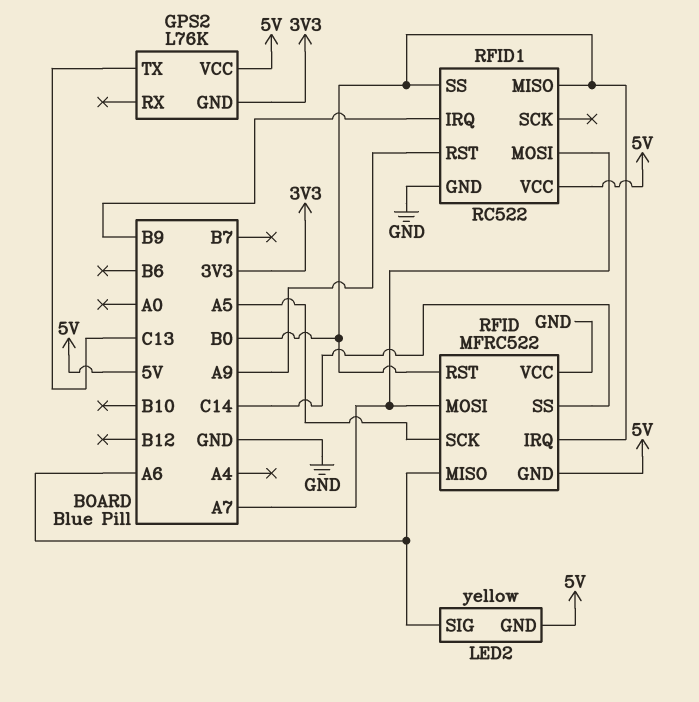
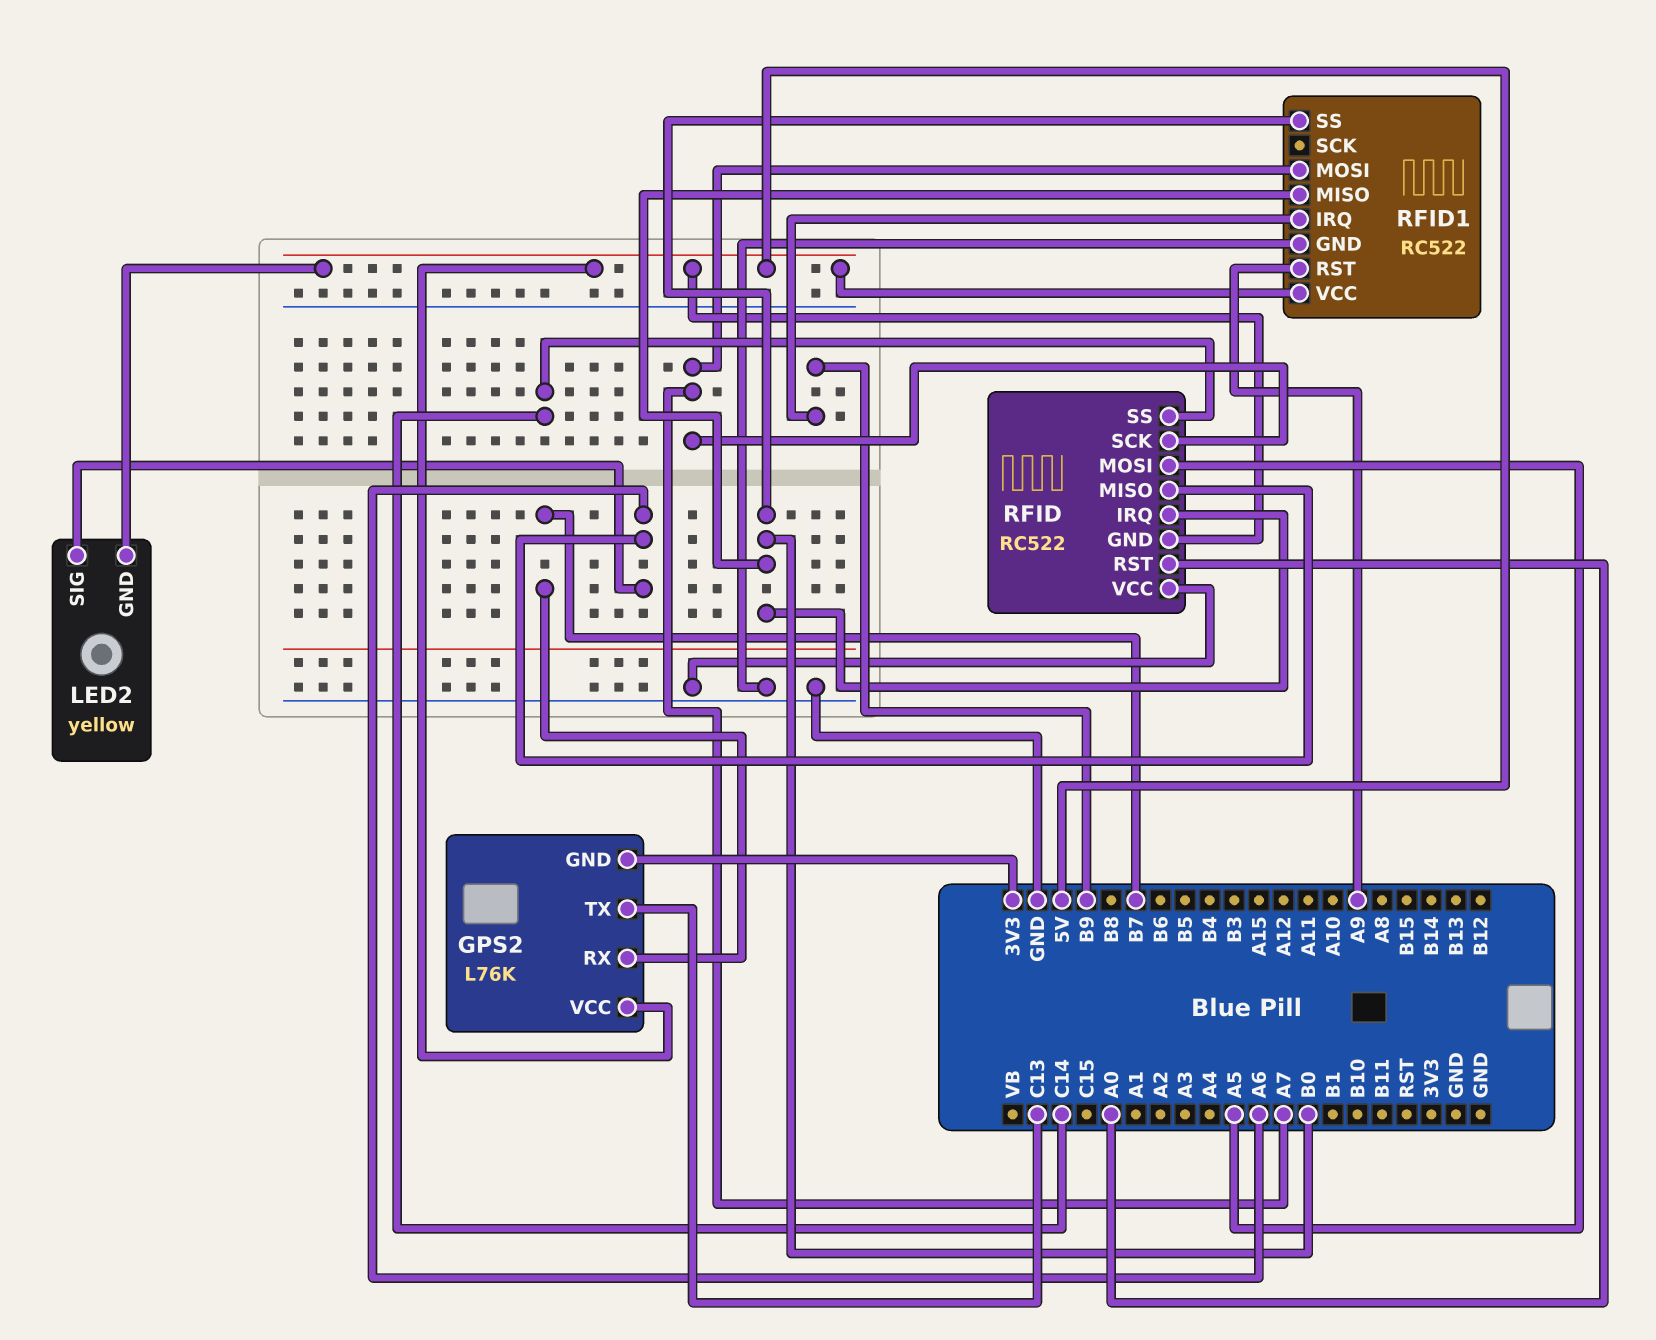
GPS2 pin RX: none -> B7
RFID: MFRC522 -> RC522
RFID pin MOSI: A7 -> A5
RFID pin RST: B0 -> A0
RFID pin SCK: A5 -> A7

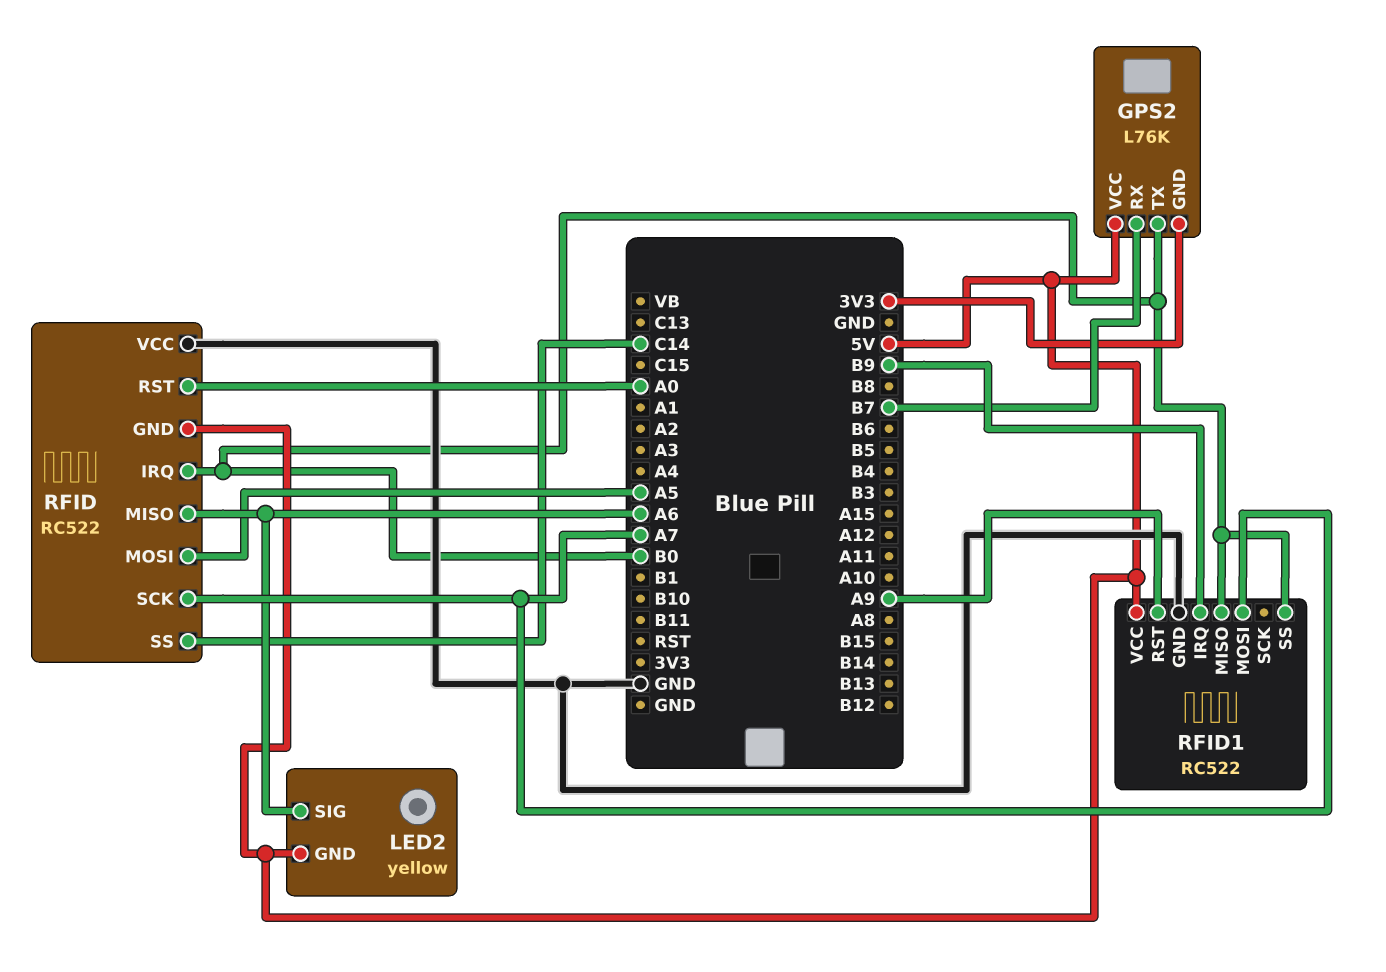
GPS2 pin TX: C13 -> B0

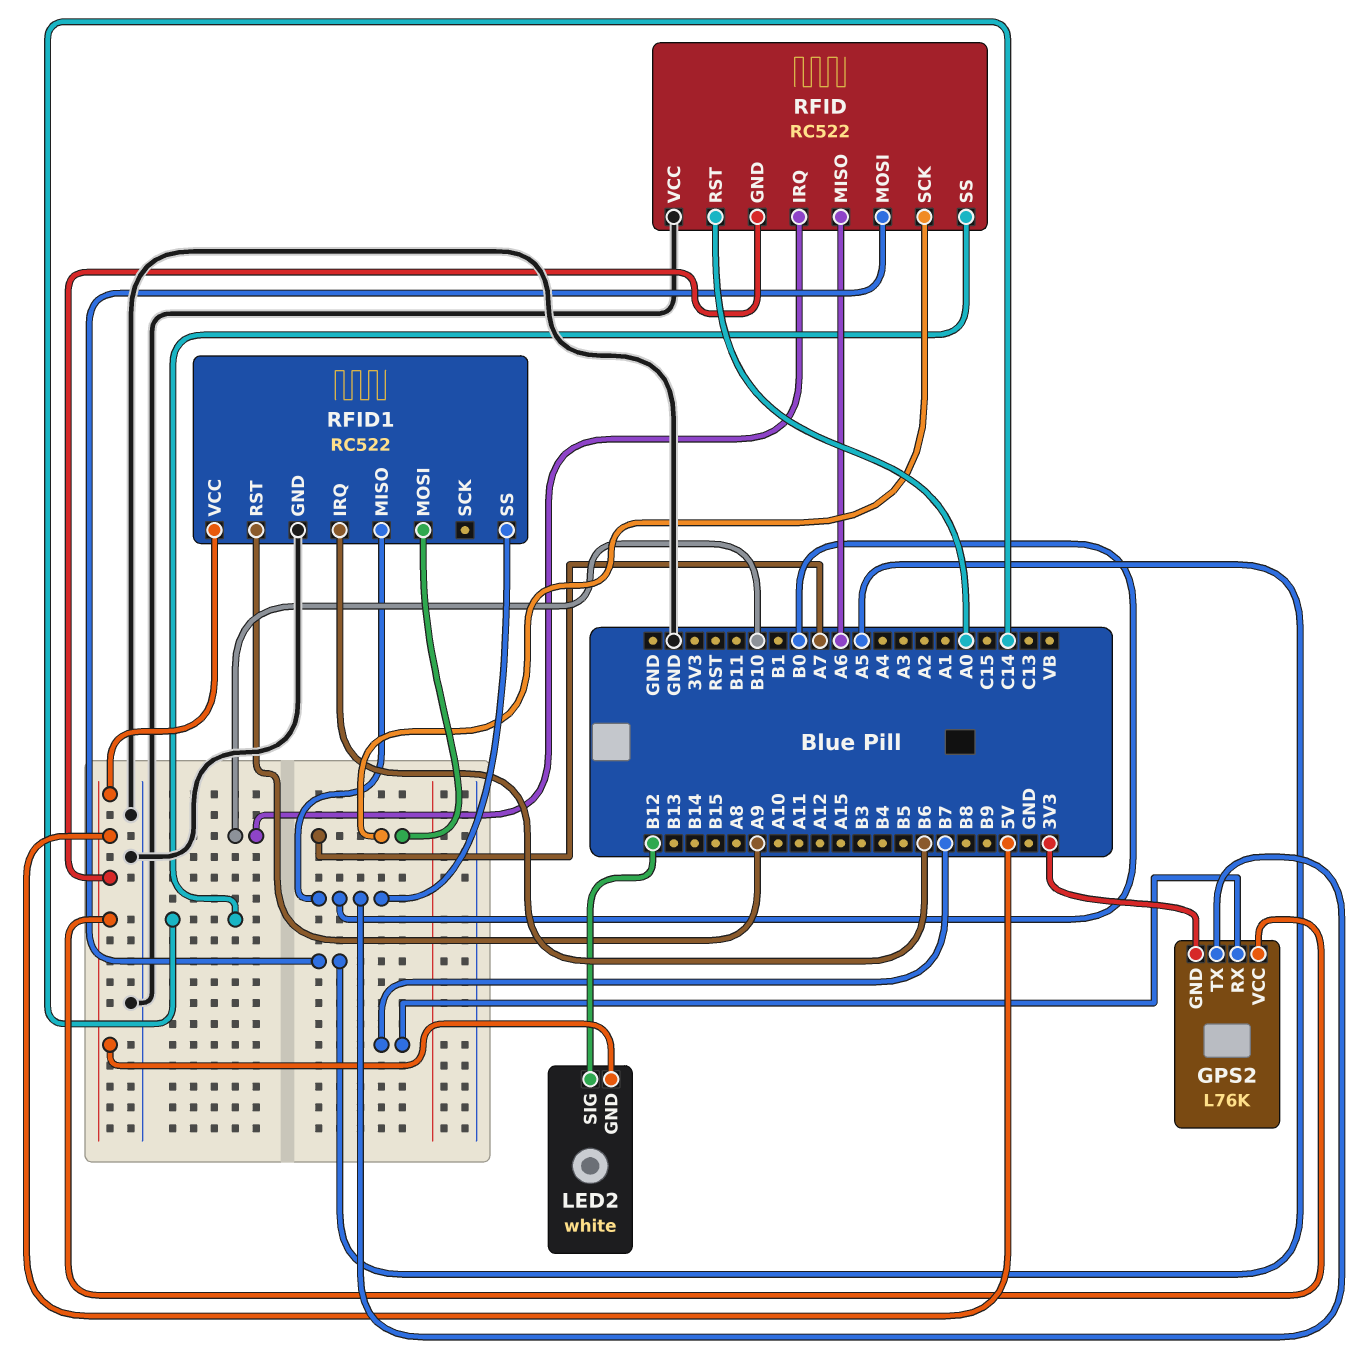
LED2: yellow -> white
LED2 pin SIG: A6 -> B12
RFID pin IRQ: B0 -> B10
RFID1 pin IRQ: B9 -> B6

